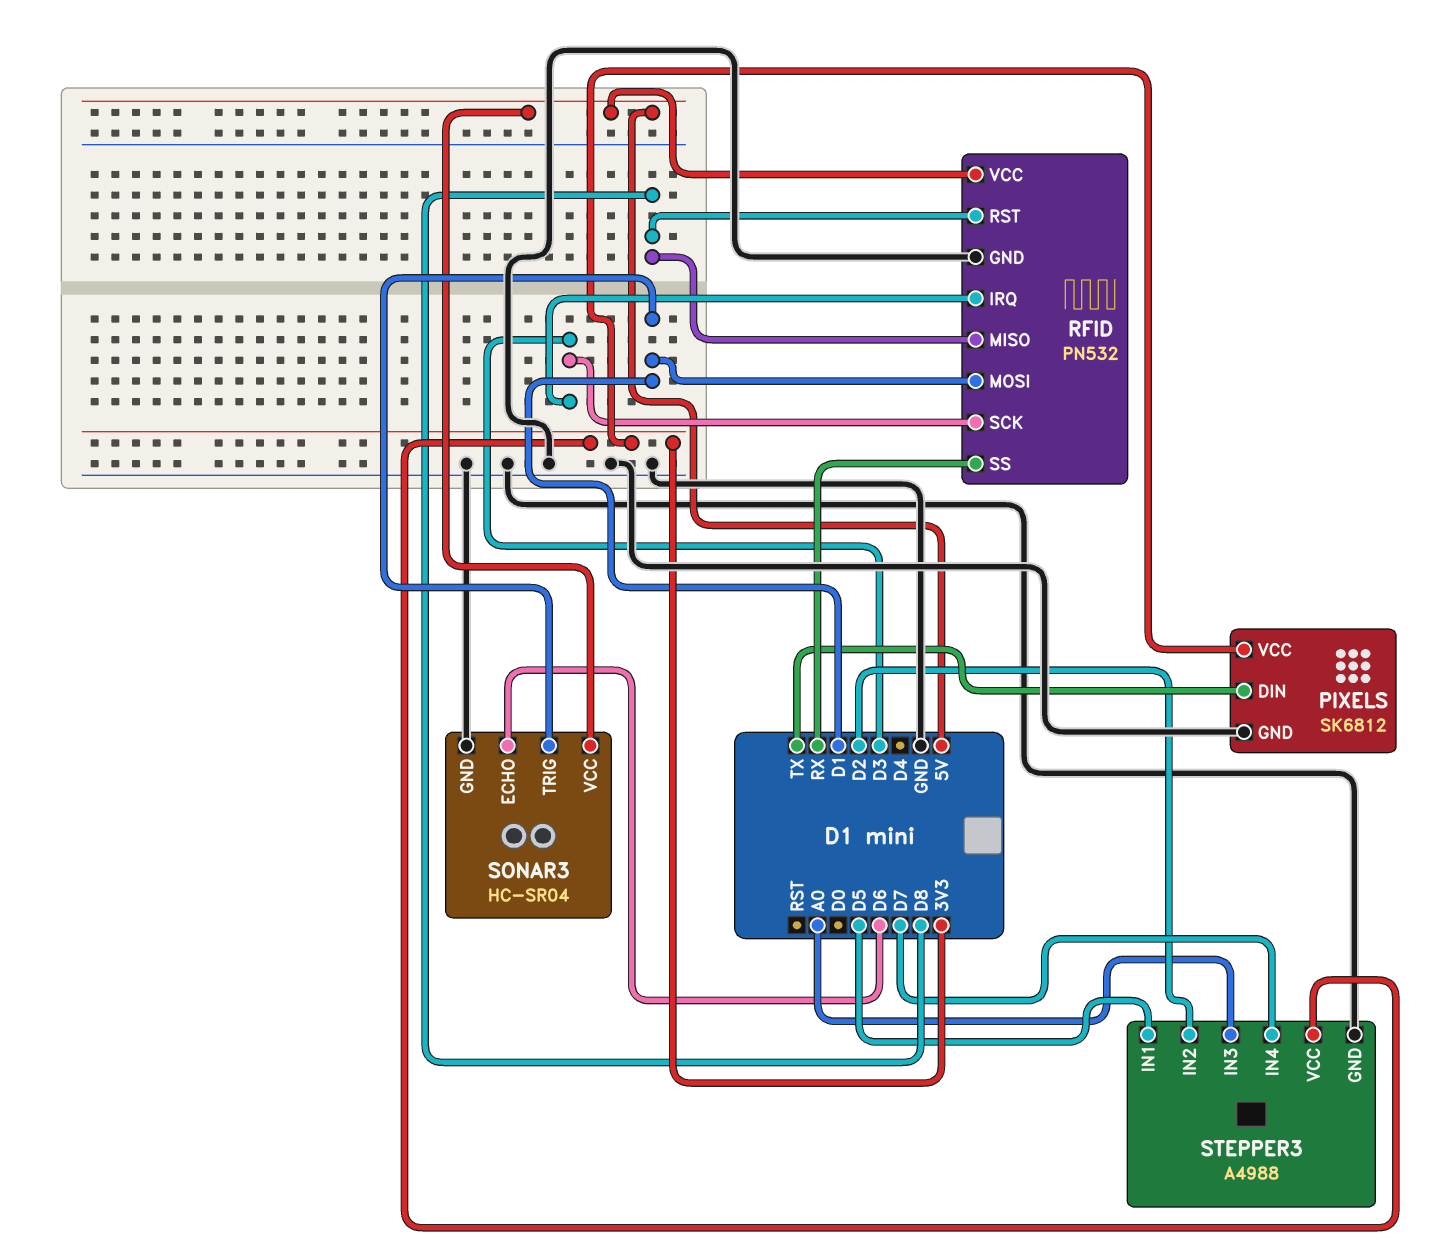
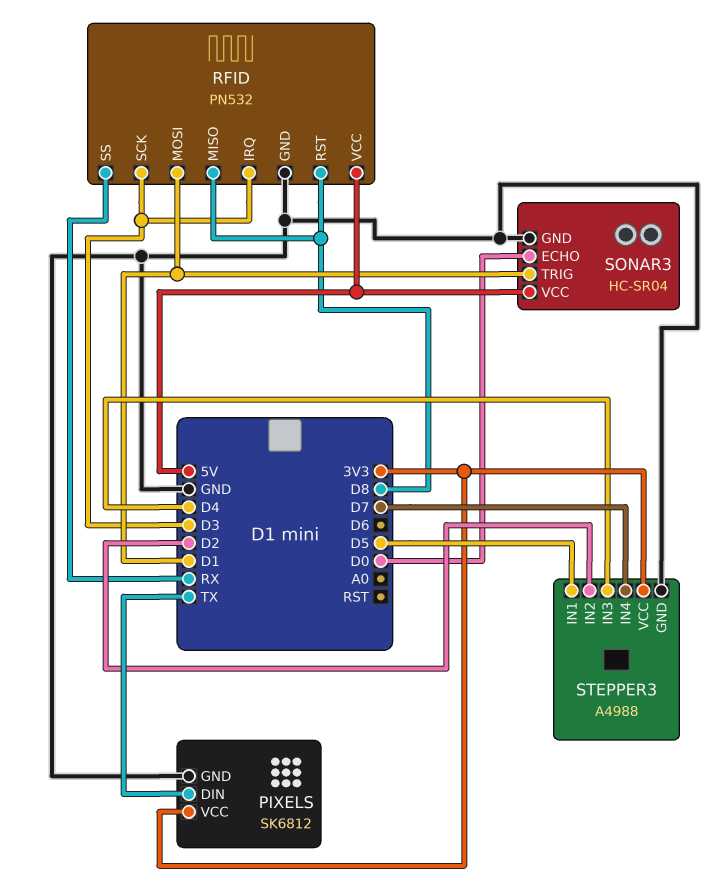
SONAR3 pin ECHO: D6 -> D0
STEPPER3 pin IN3: A0 -> D4

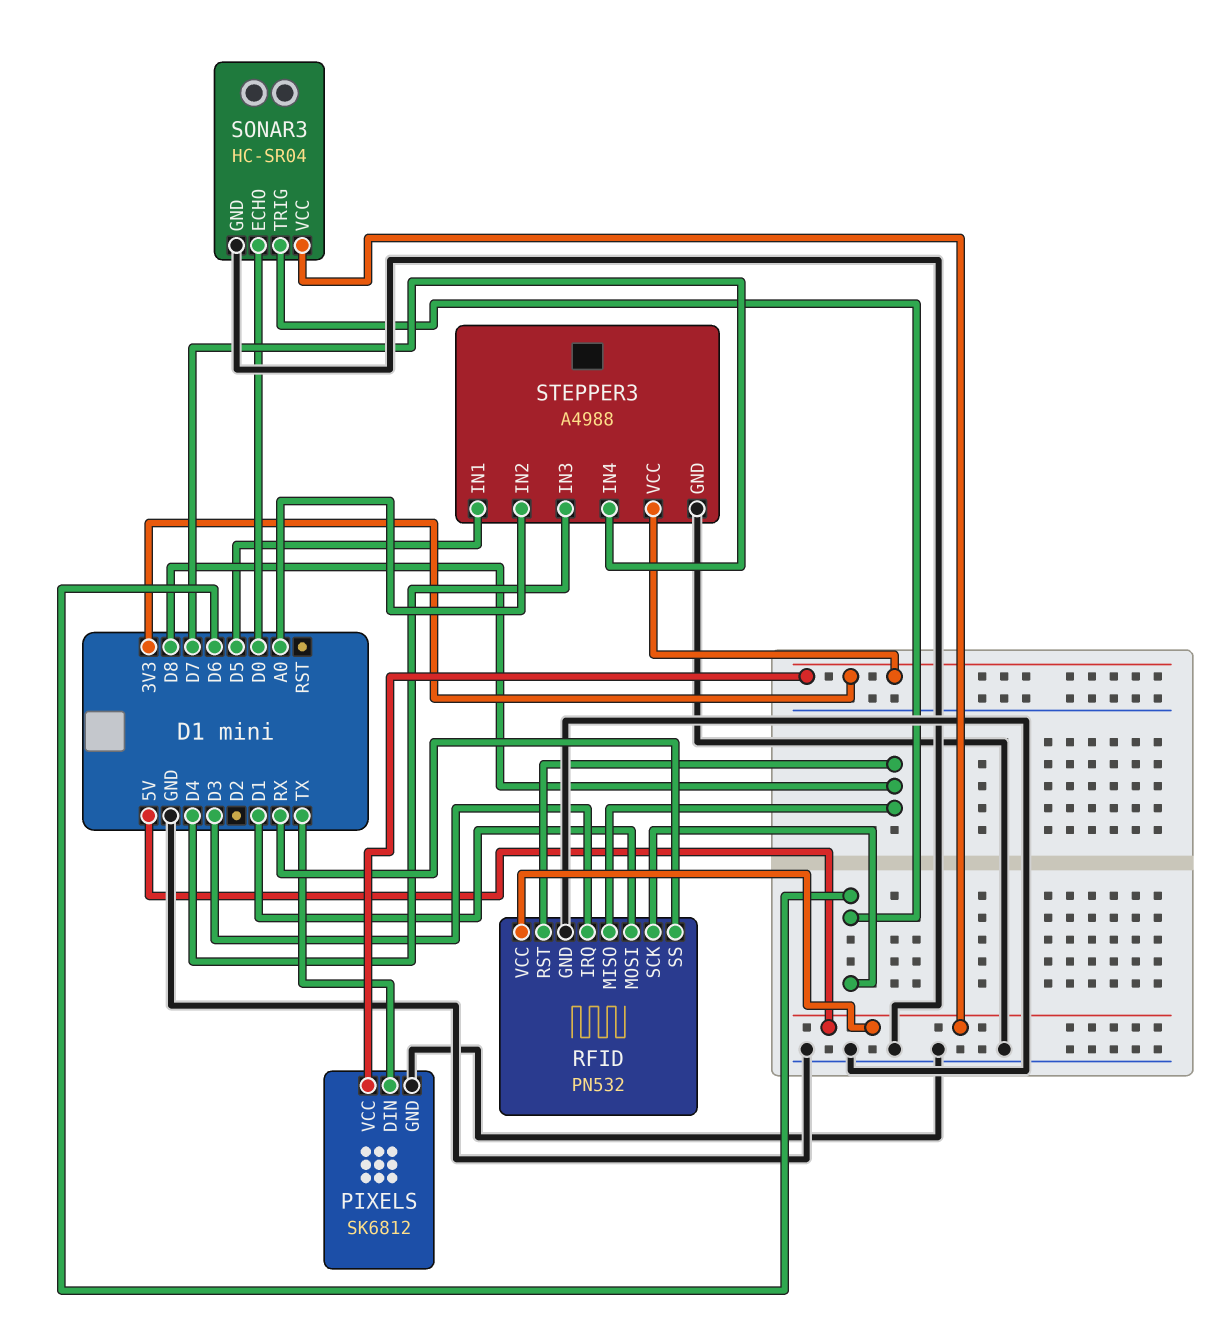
RFID pin SCK: D3 -> D6
SONAR3 pin TRIG: D1 -> D6
STEPPER3 pin IN2: D2 -> A0

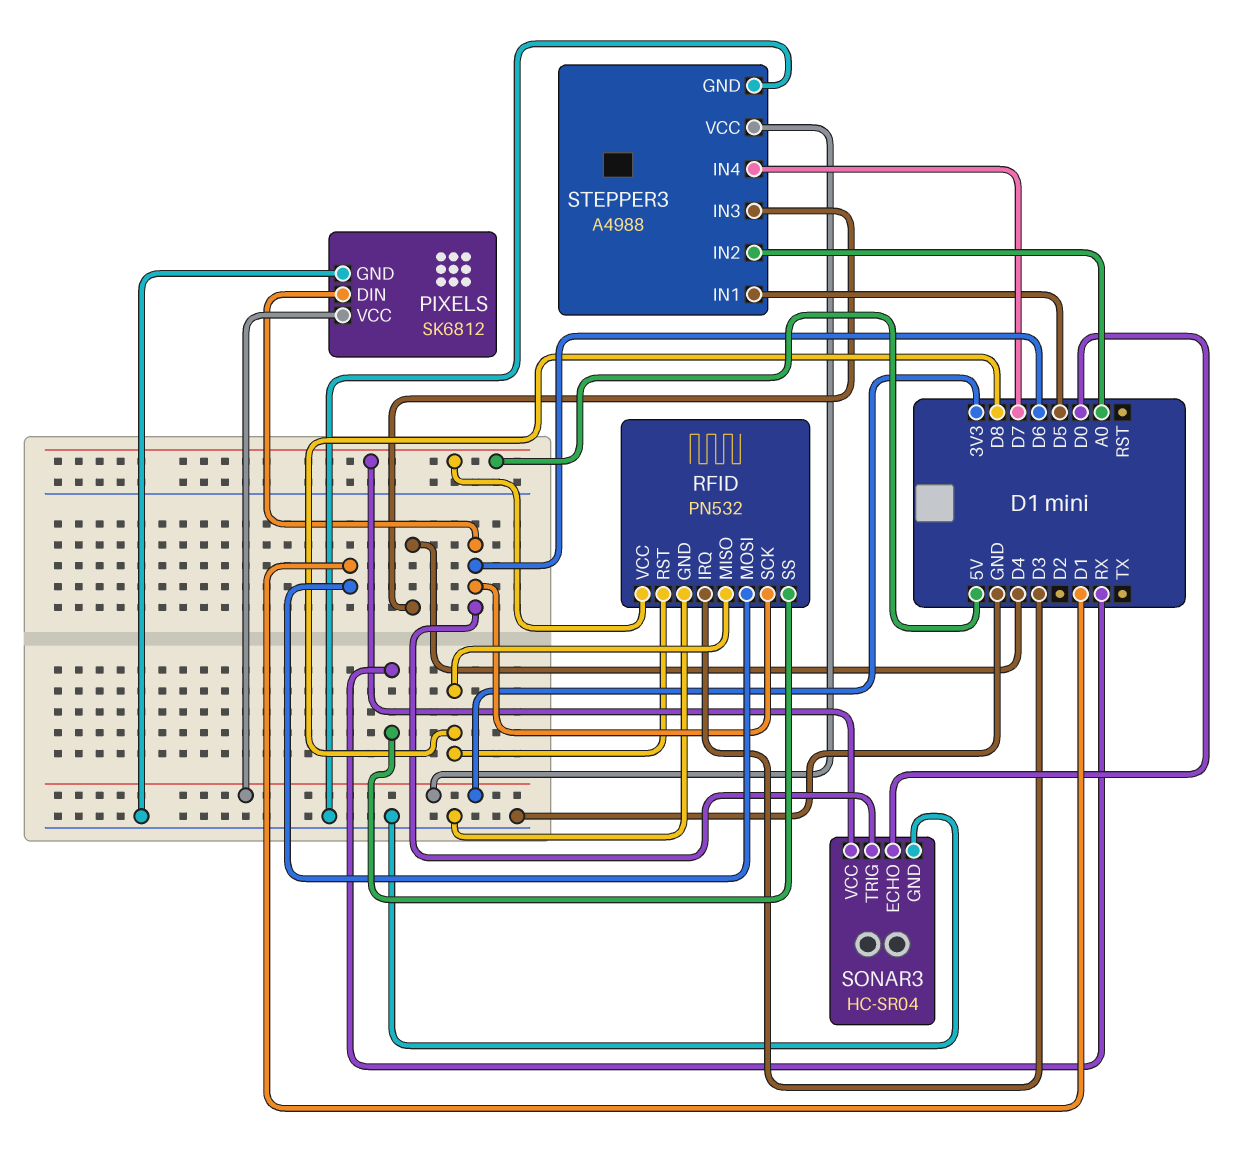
PIXELS pin DIN: TX -> D6

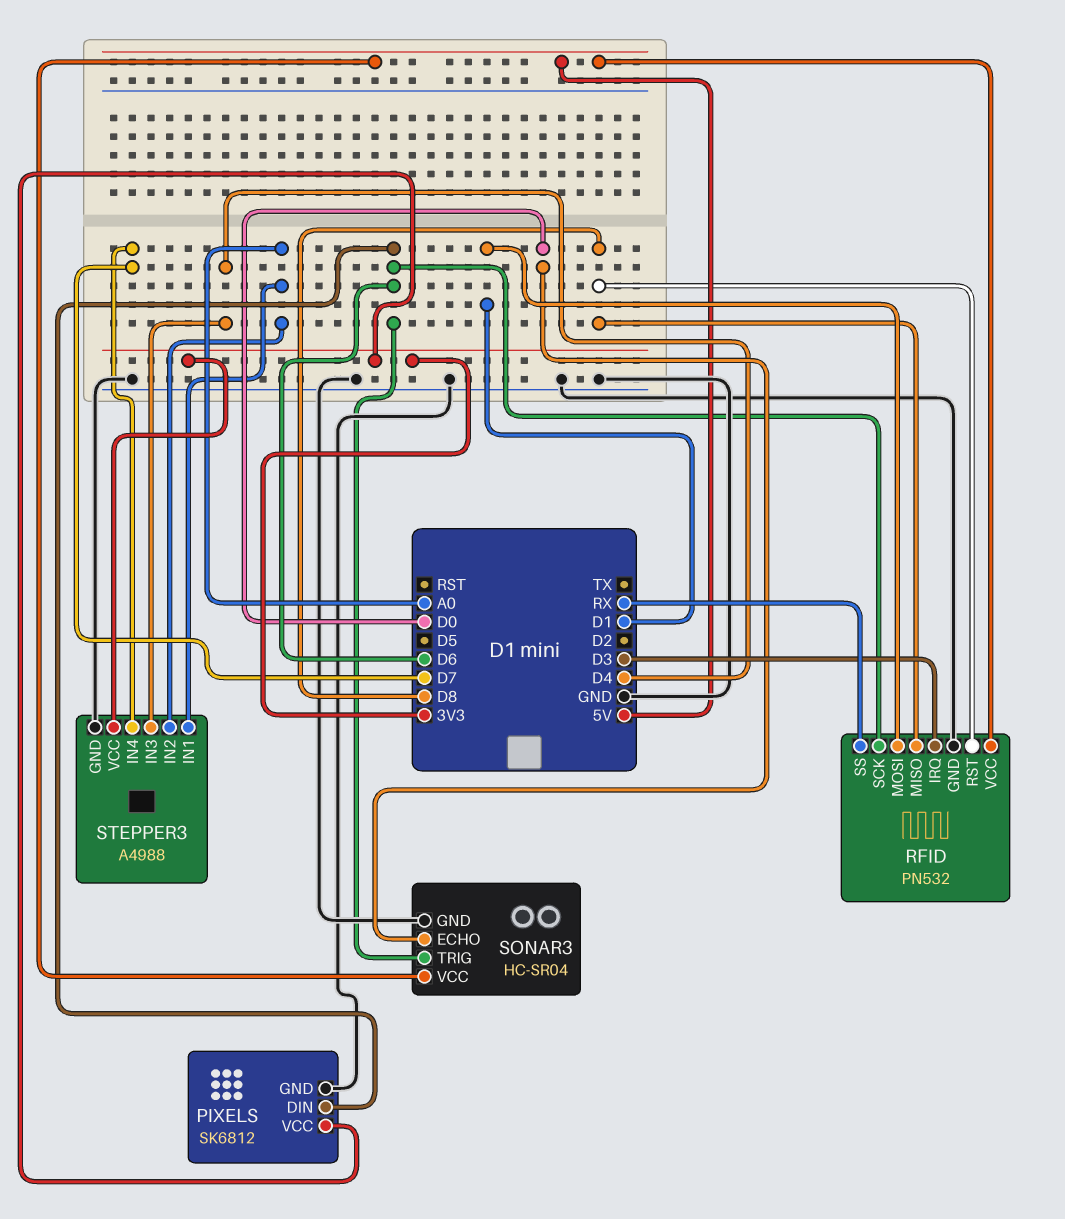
STEPPER3 pin IN1: D5 -> A0

